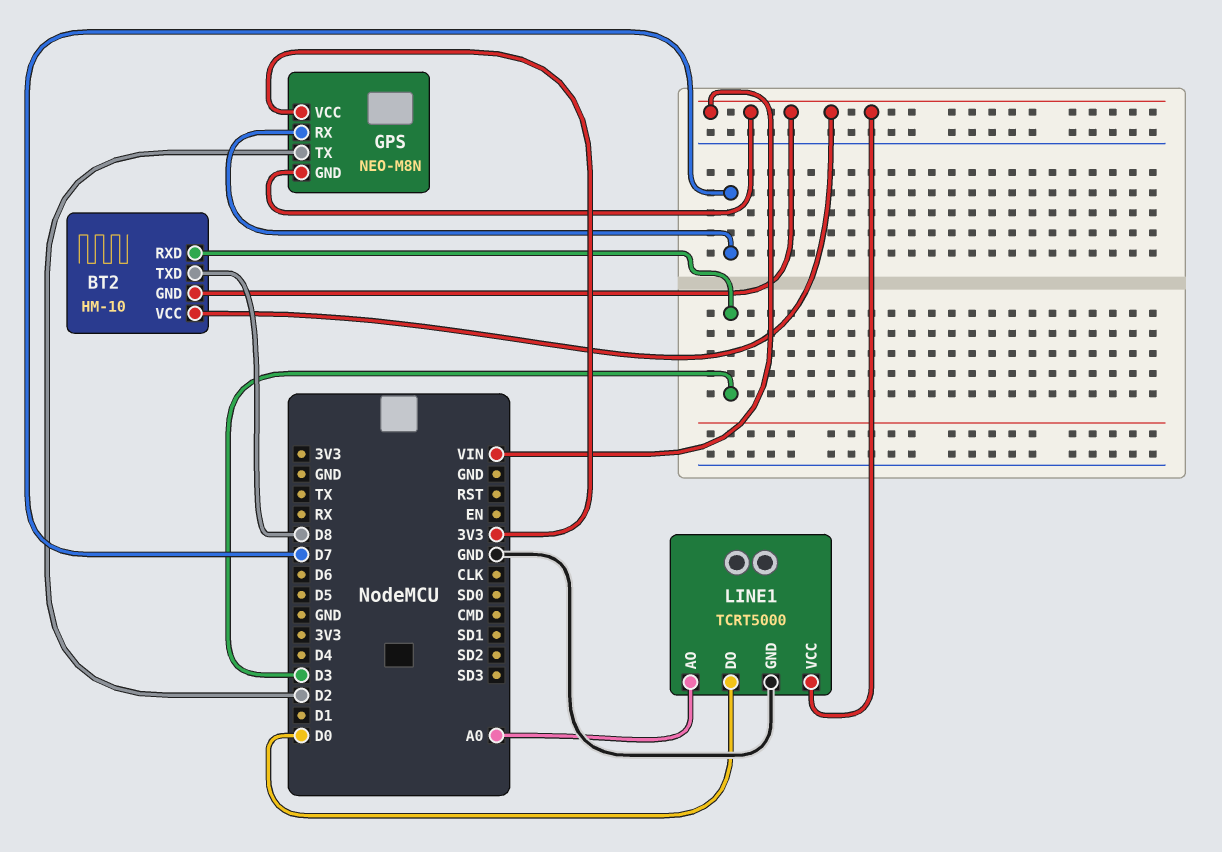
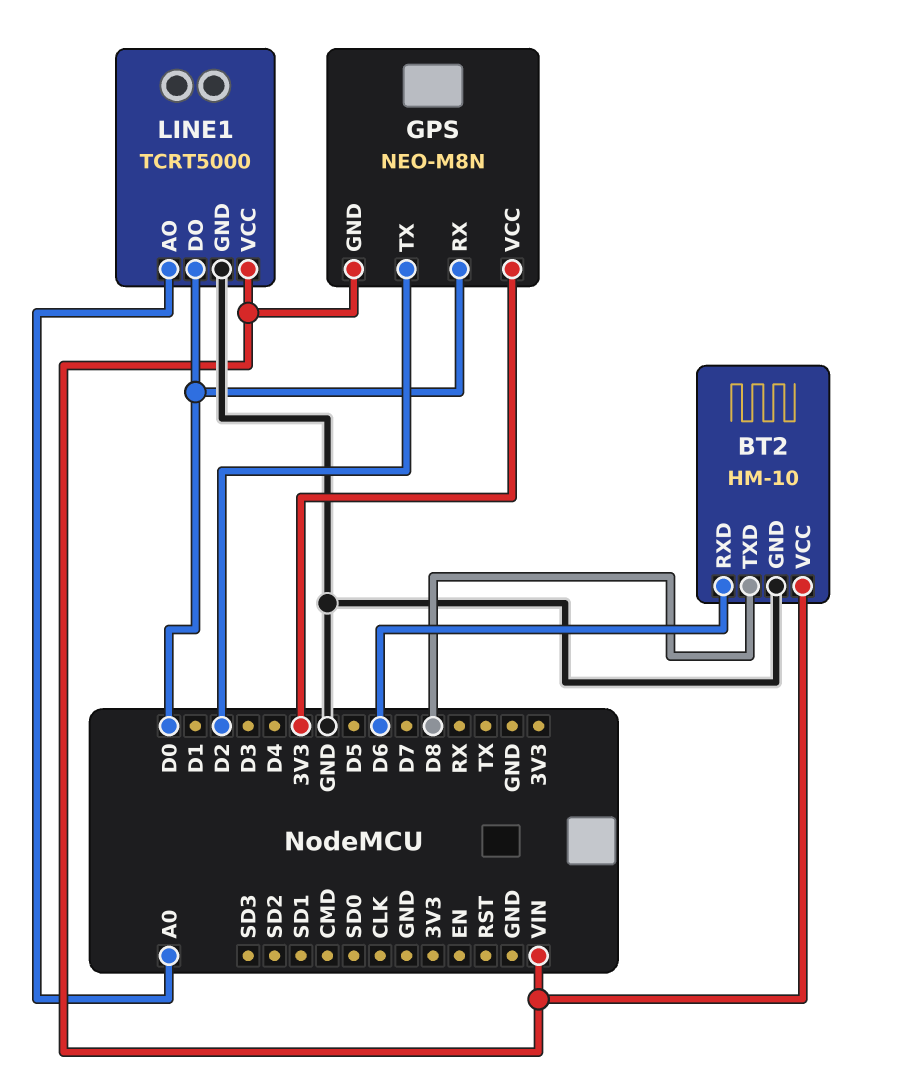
BT2 pin GND: VIN -> GND
BT2 pin RXD: D3 -> D6
GPS pin RX: D7 -> D0

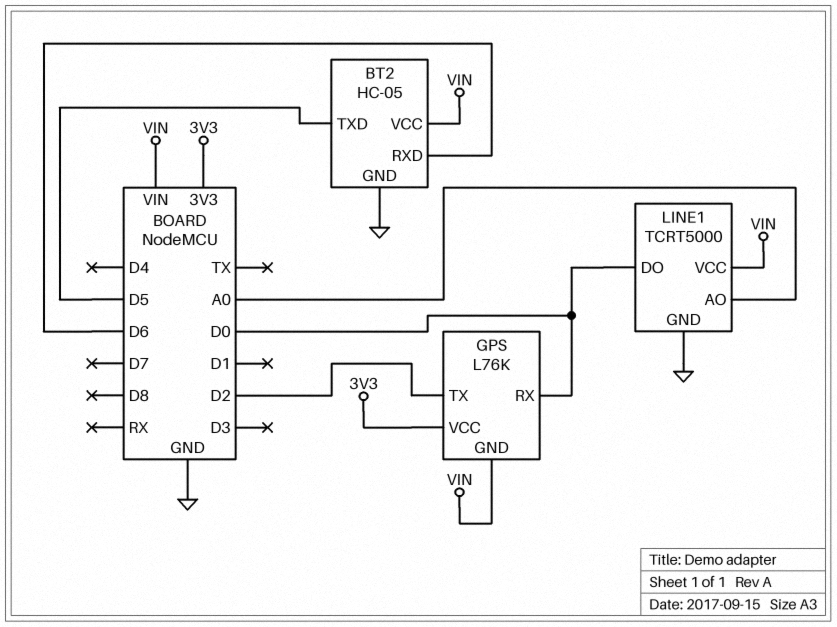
BT2: HM-10 -> HC-05
BT2 pin TXD: D8 -> D5
GPS: NEO-M8N -> L76K

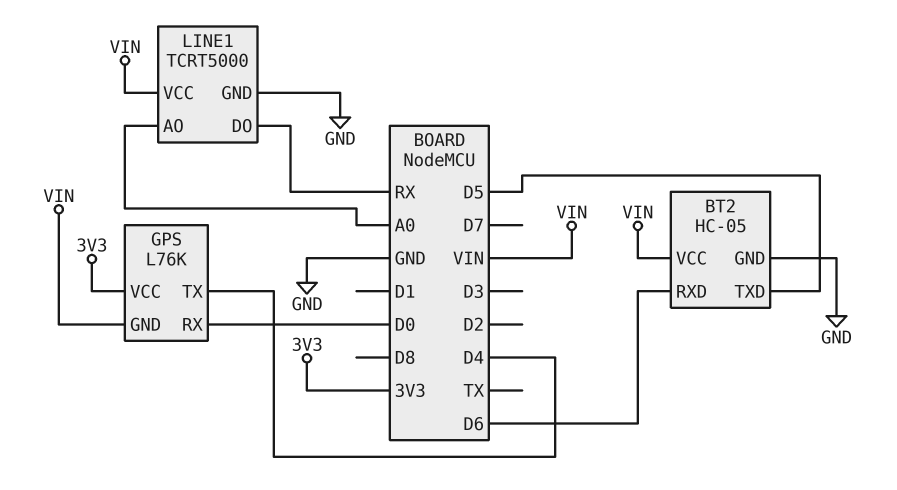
GPS pin TX: D2 -> D4
LINE1 pin DO: D0 -> RX

